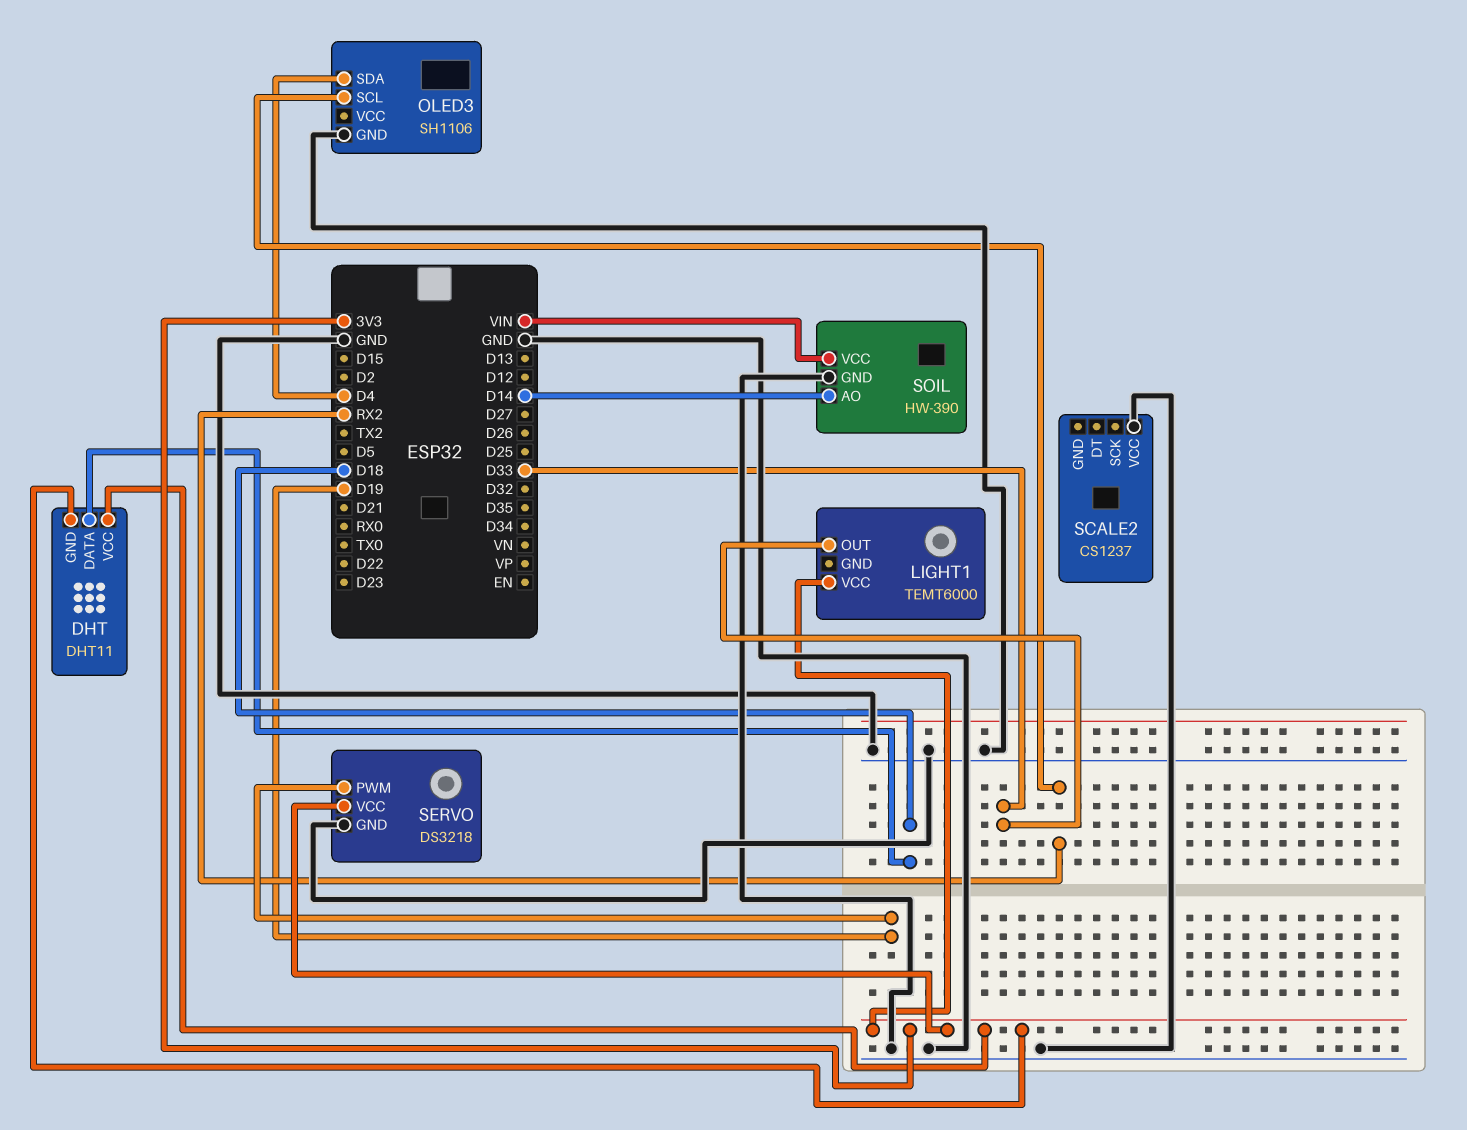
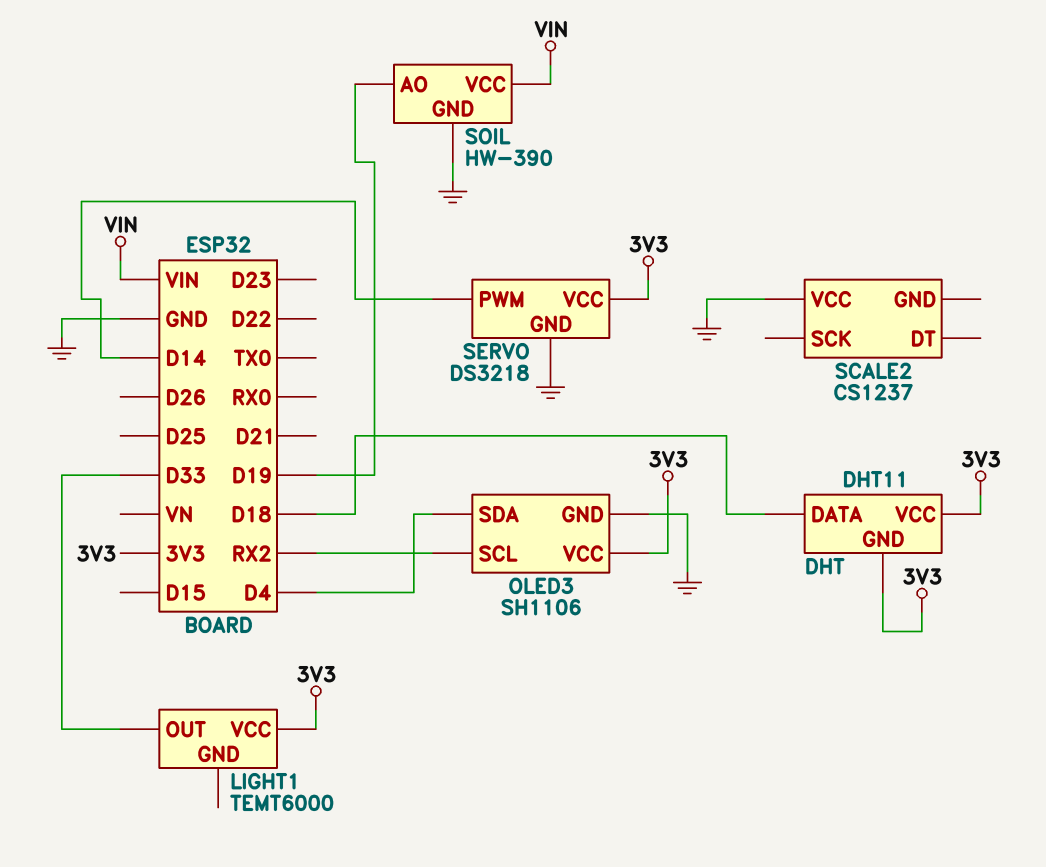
OLED3 pin VCC: none -> 3V3
SERVO pin PWM: D19 -> D14
SOIL pin AO: D14 -> D19

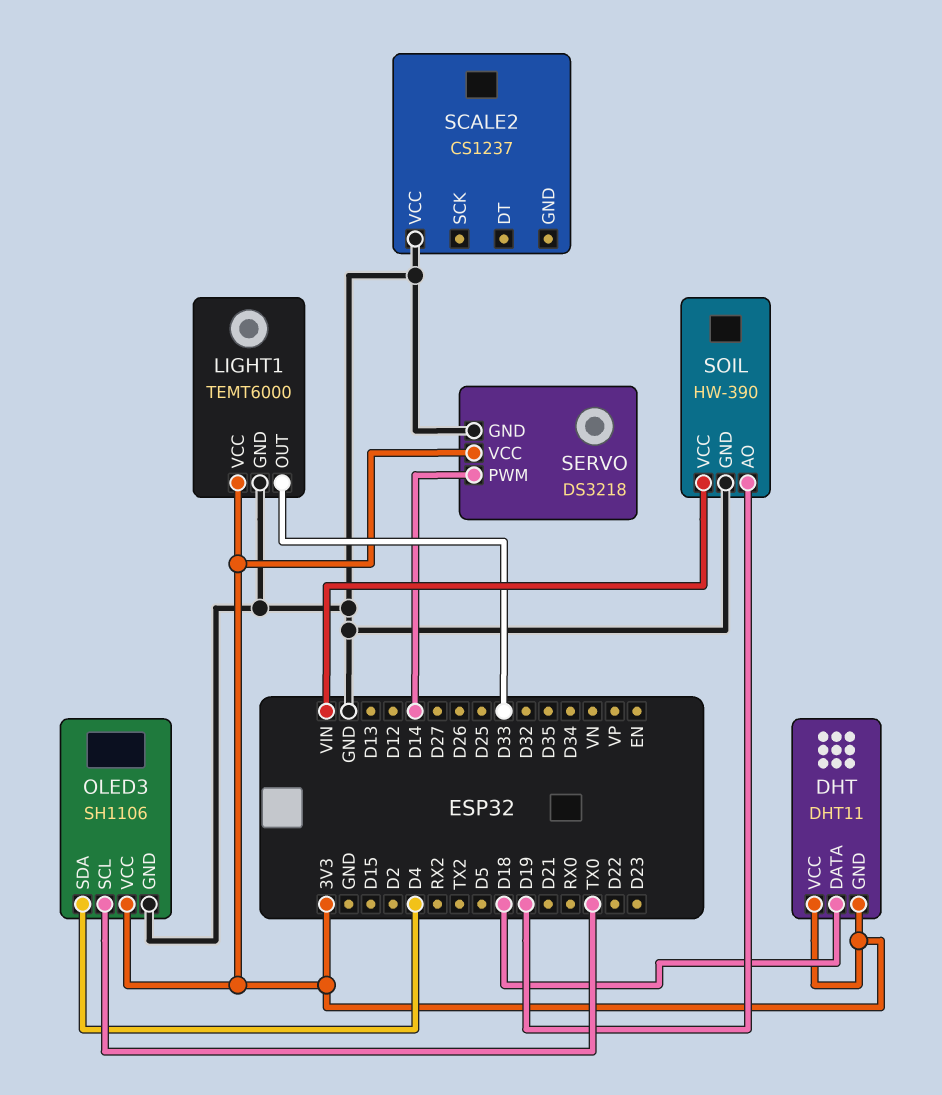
LIGHT1 pin GND: none -> GND
OLED3 pin SCL: RX2 -> TX0

